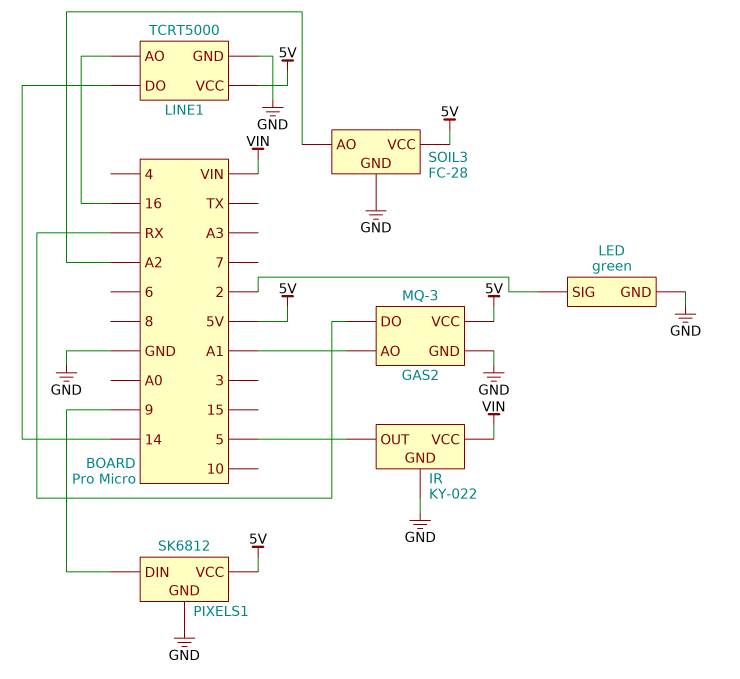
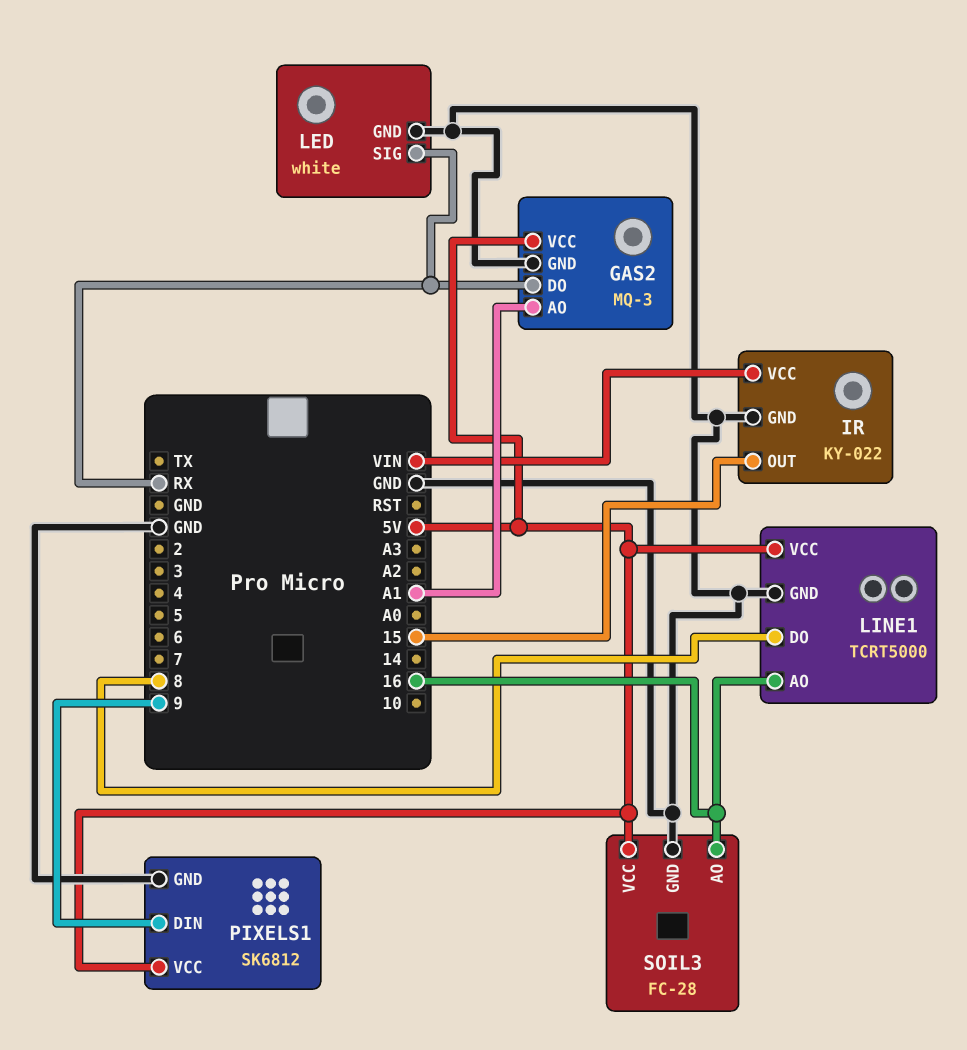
IR pin OUT: 5 -> 15
LED: green -> white
LED pin SIG: 2 -> RX
LINE1 pin DO: 14 -> 8
SOIL3 pin AO: A2 -> 16

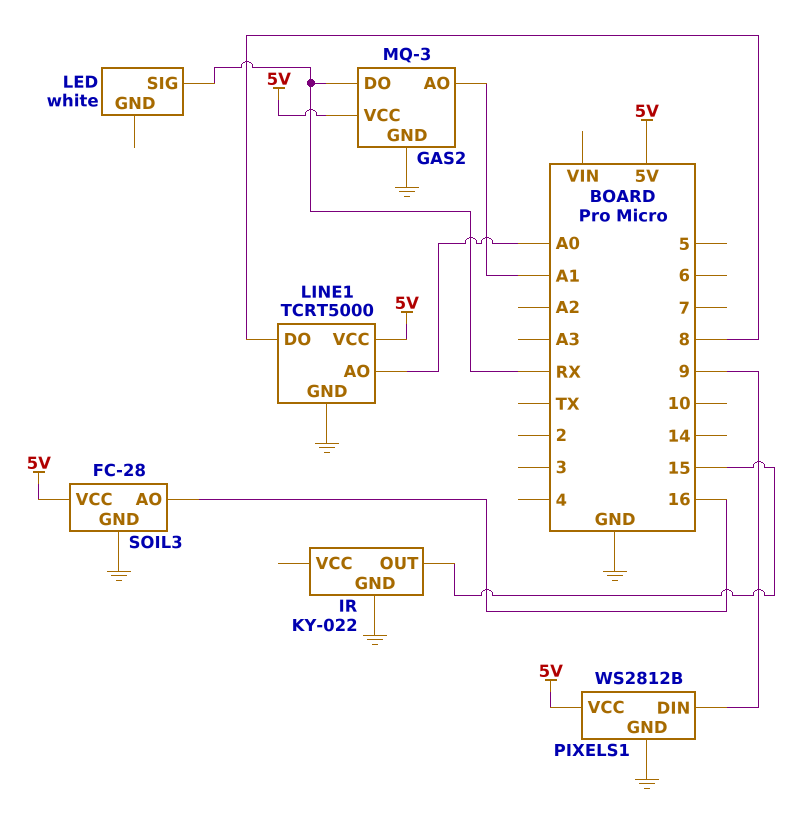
IR pin VCC: VIN -> none
LED pin GND: GND -> none
LINE1 pin AO: 16 -> A0
PIXELS1: SK6812 -> WS2812B

